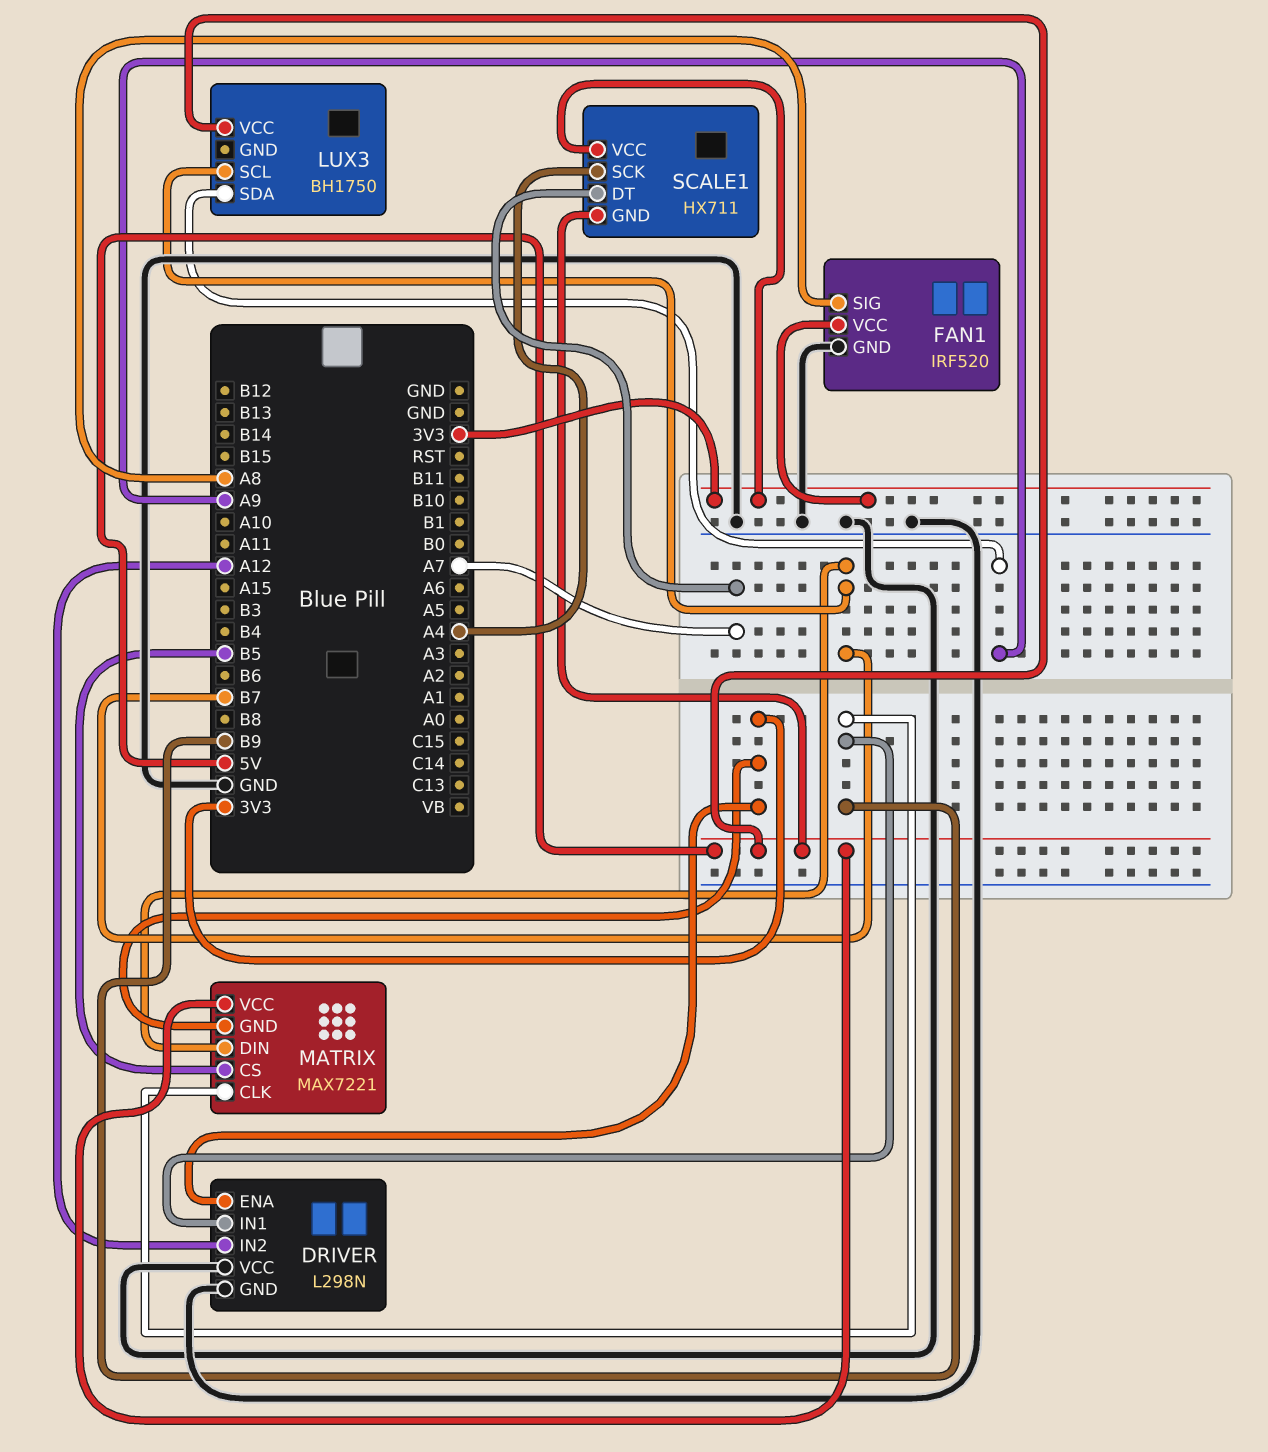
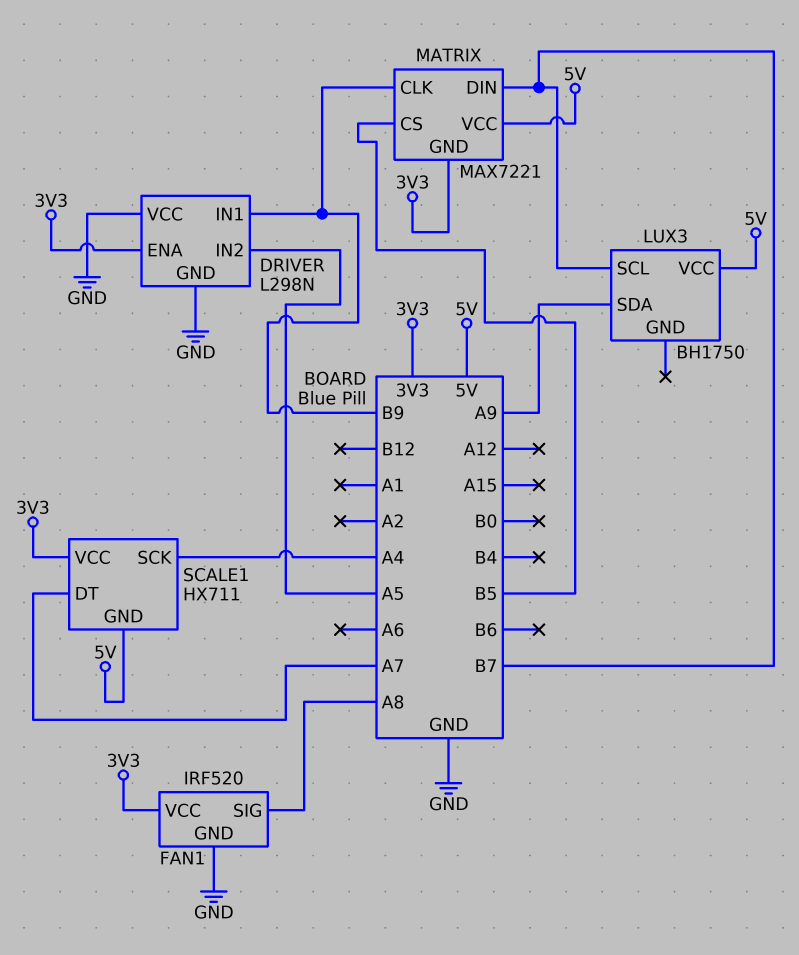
DRIVER pin IN2: A12 -> A5

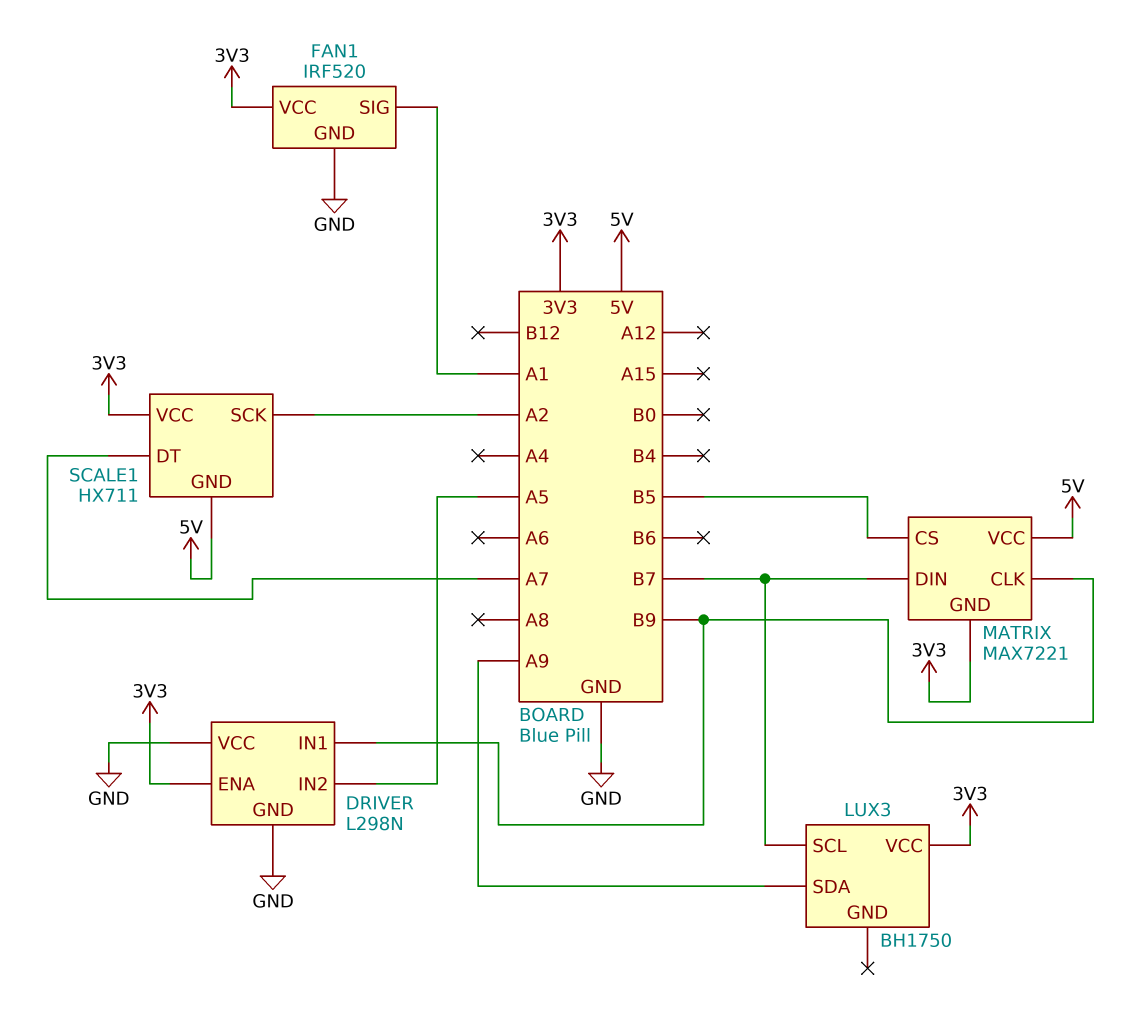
FAN1 pin SIG: A8 -> A1
LUX3 pin VCC: 5V -> 3V3
SCALE1 pin SCK: A4 -> A2

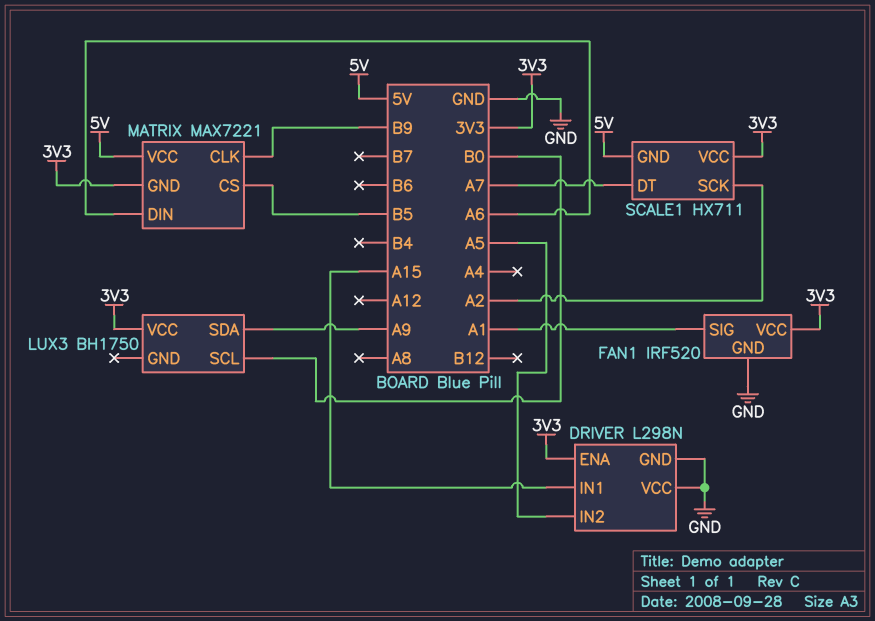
DRIVER pin IN1: B9 -> A15
LUX3 pin SCL: B7 -> B0
MATRIX pin DIN: B7 -> A6

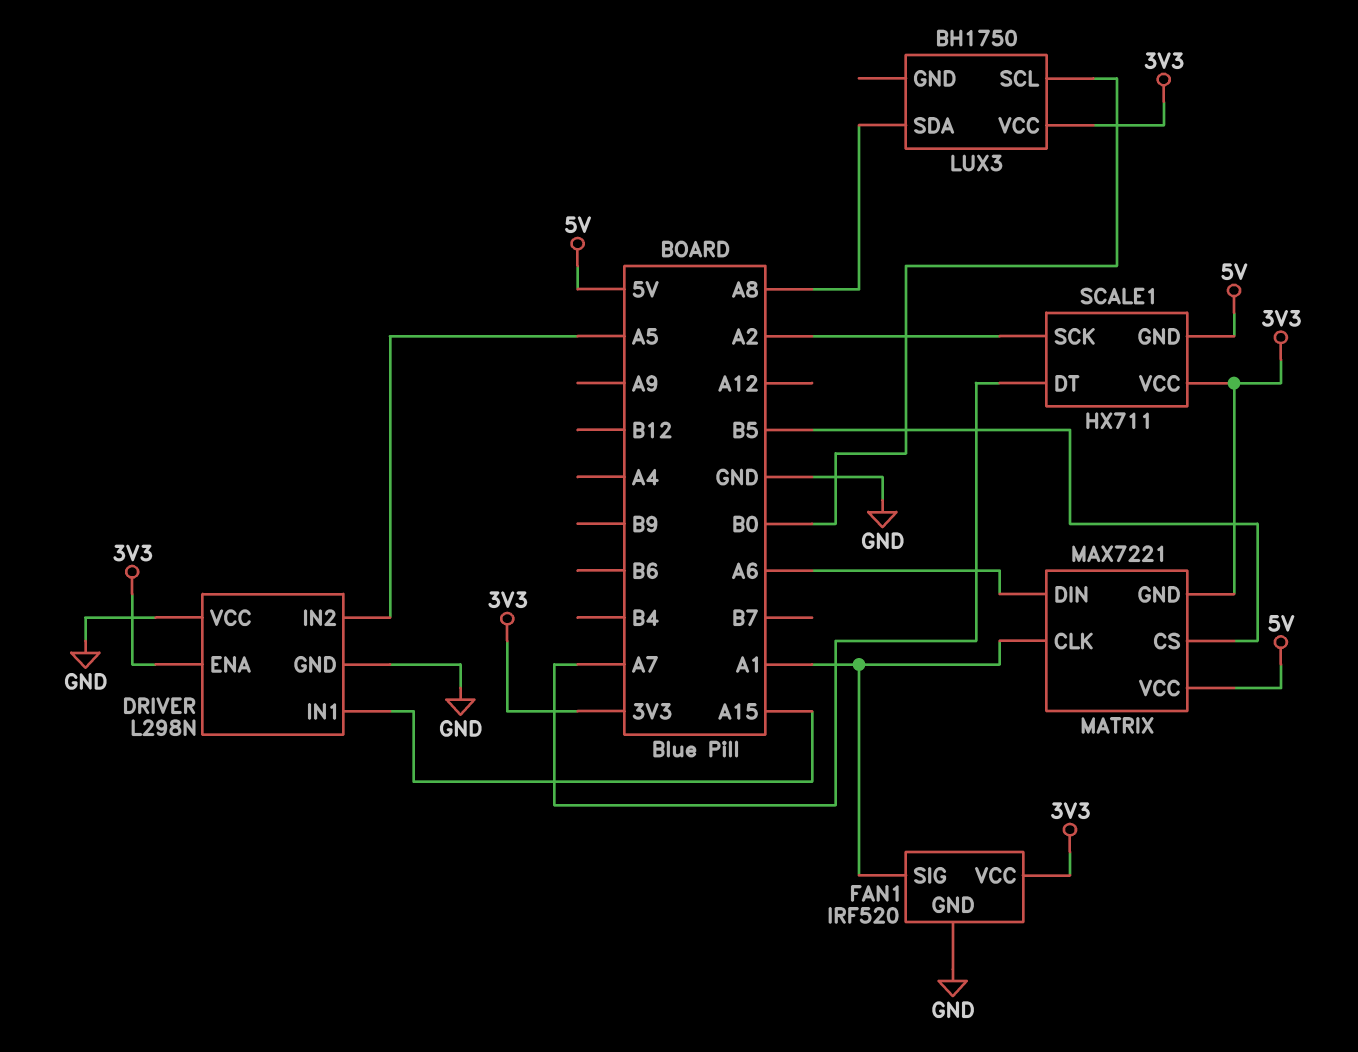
LUX3 pin SDA: A9 -> A8
MATRIX pin CLK: B9 -> A1

